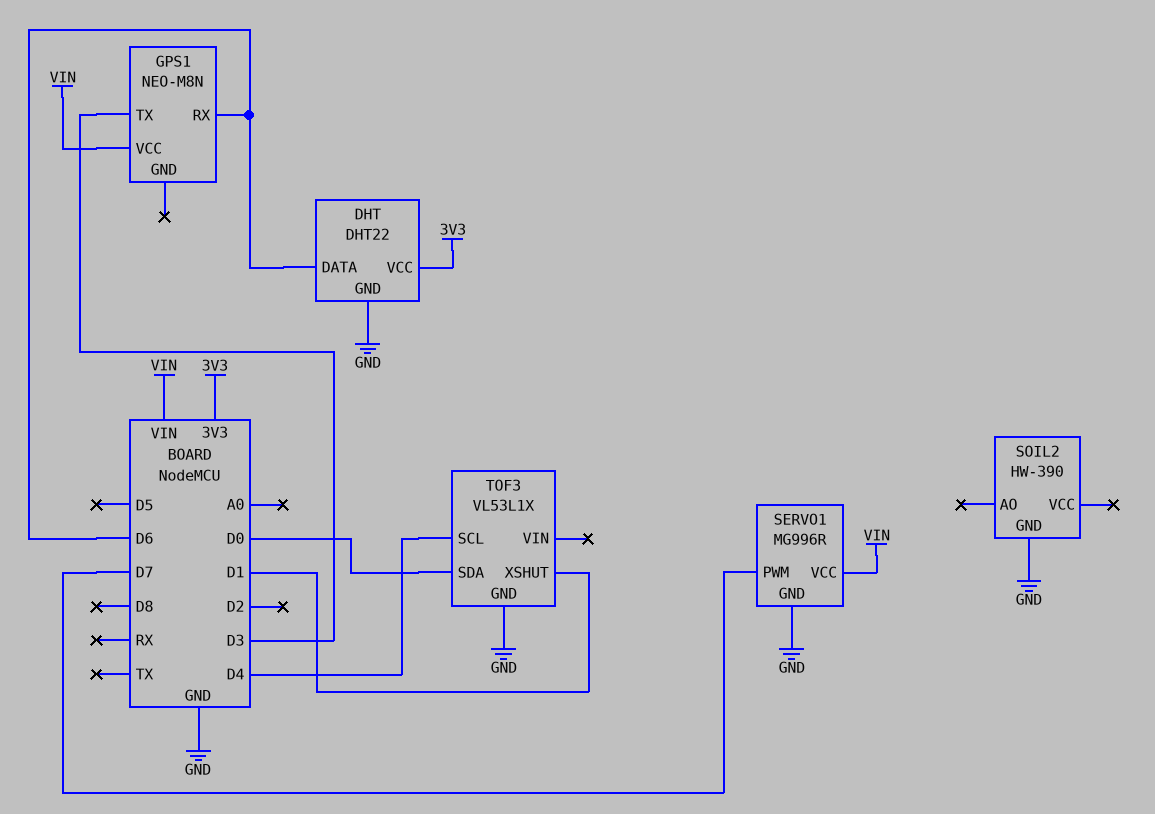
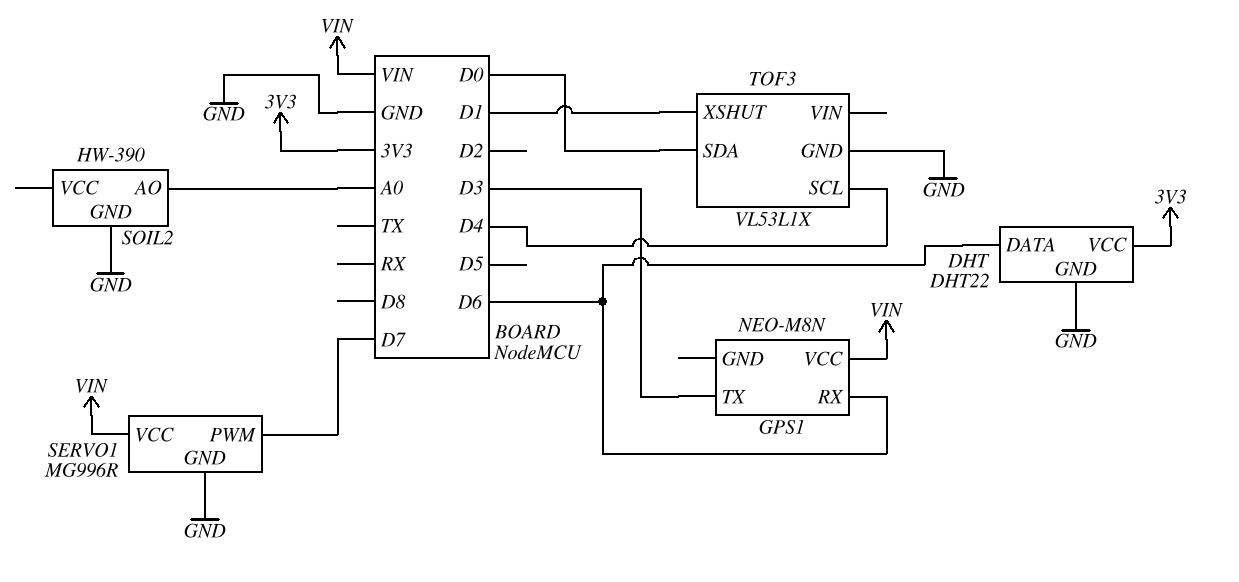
SOIL2 pin AO: none -> A0

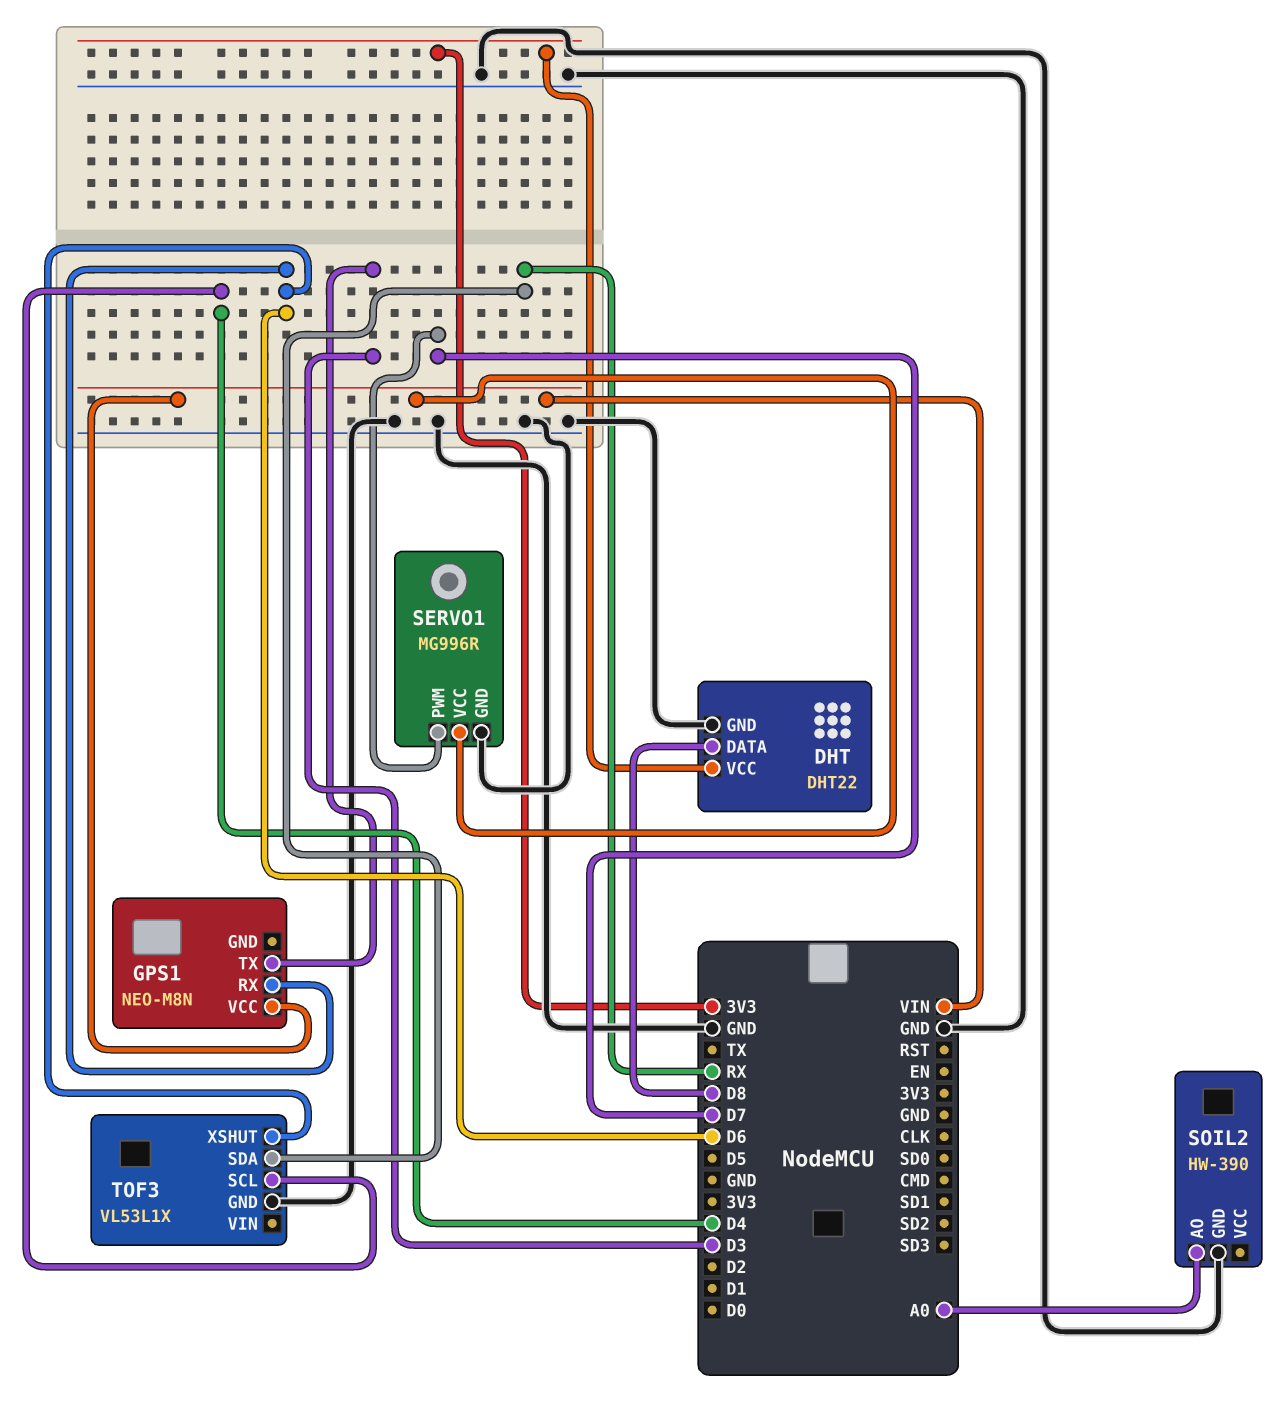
DHT pin DATA: D6 -> D8
TOF3 pin SDA: D0 -> RX
TOF3 pin XSHUT: D1 -> D6

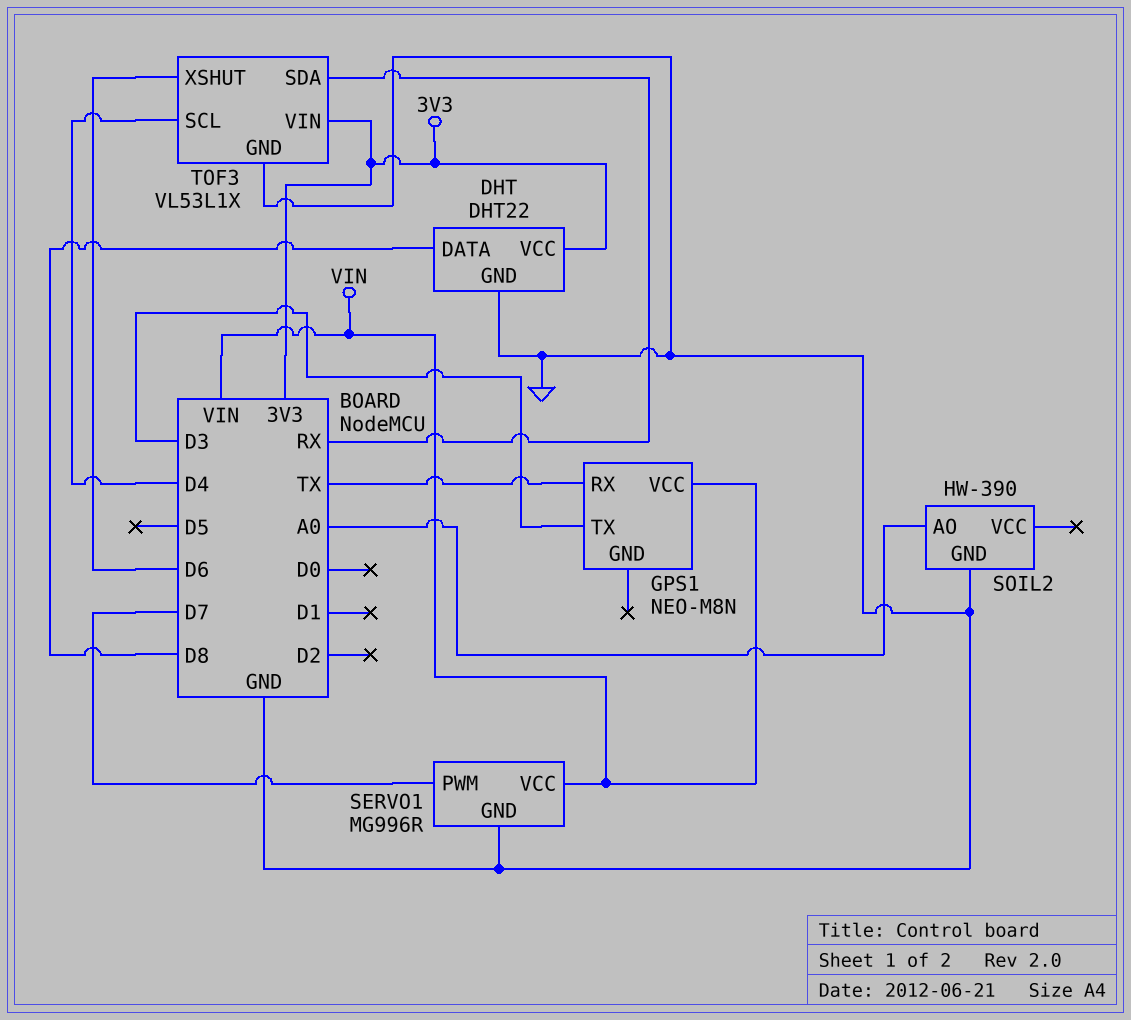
GPS1 pin RX: D6 -> TX
TOF3 pin VIN: none -> 3V3

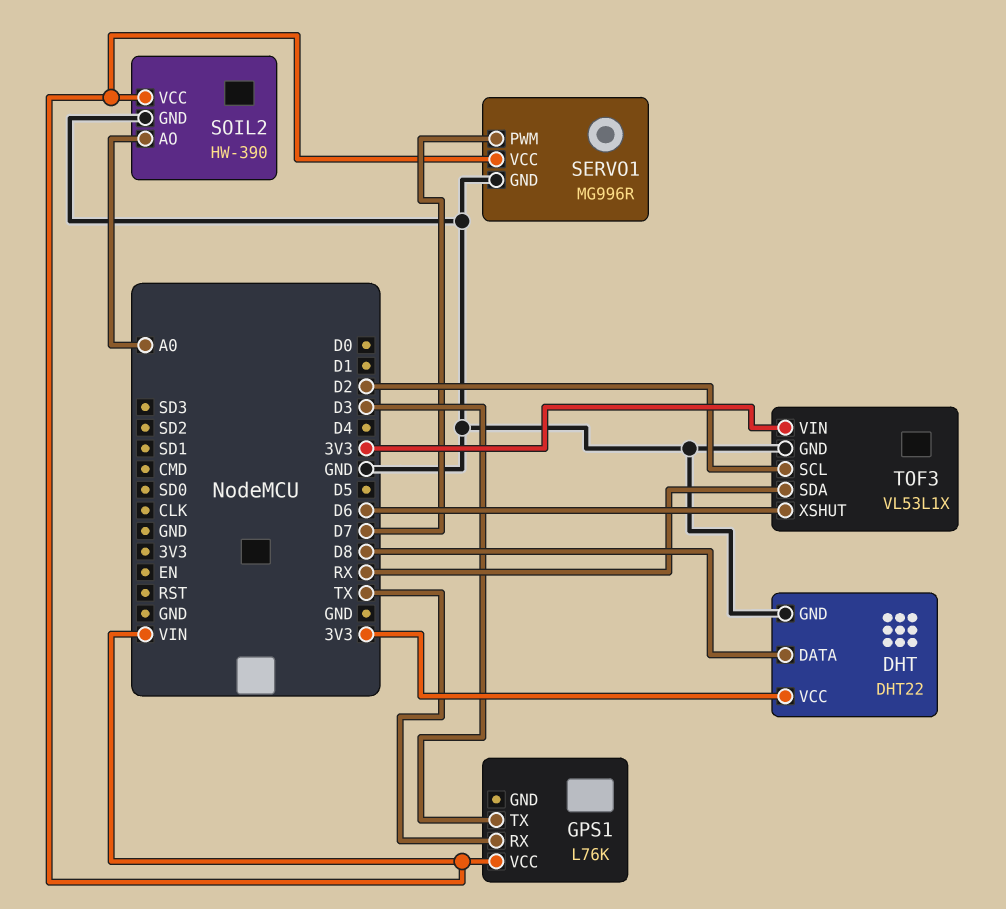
GPS1: NEO-M8N -> L76K
SOIL2 pin VCC: none -> VIN
TOF3 pin SCL: D4 -> D2

